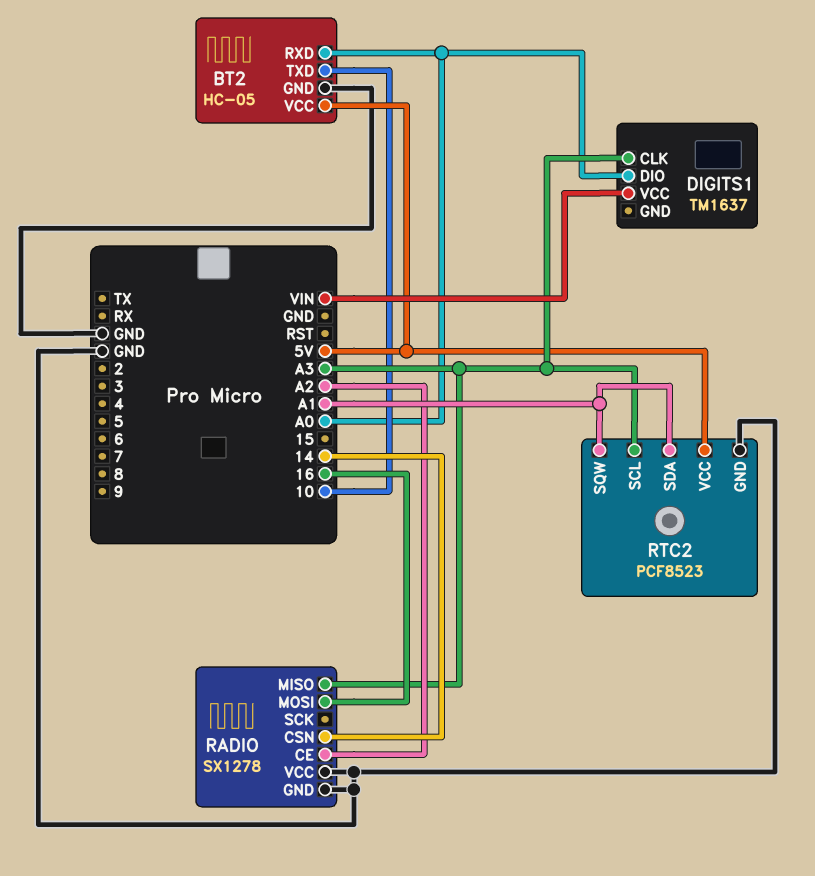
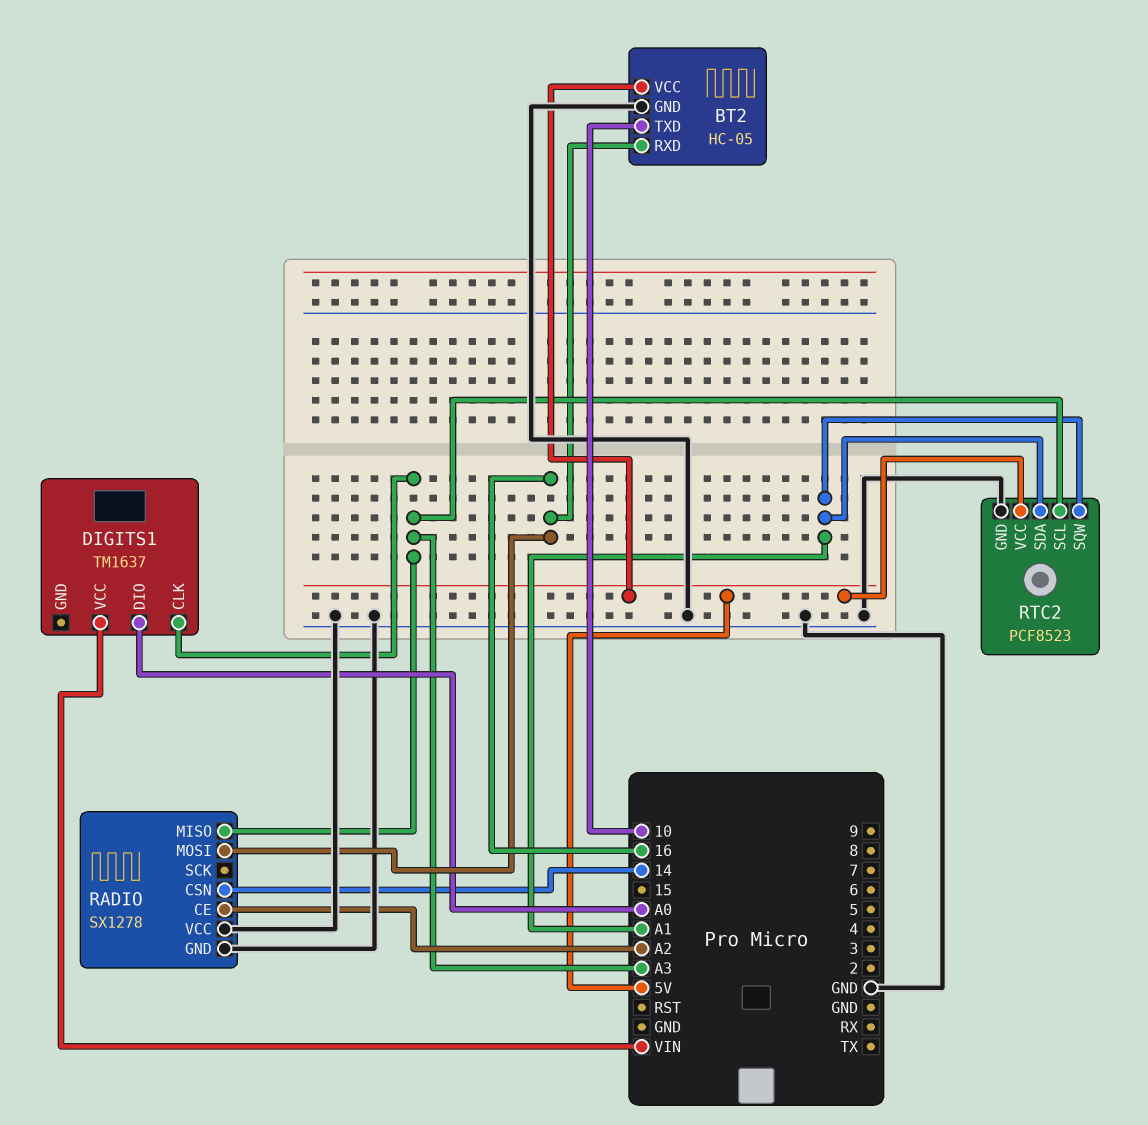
BT2 pin RXD: A0 -> 16

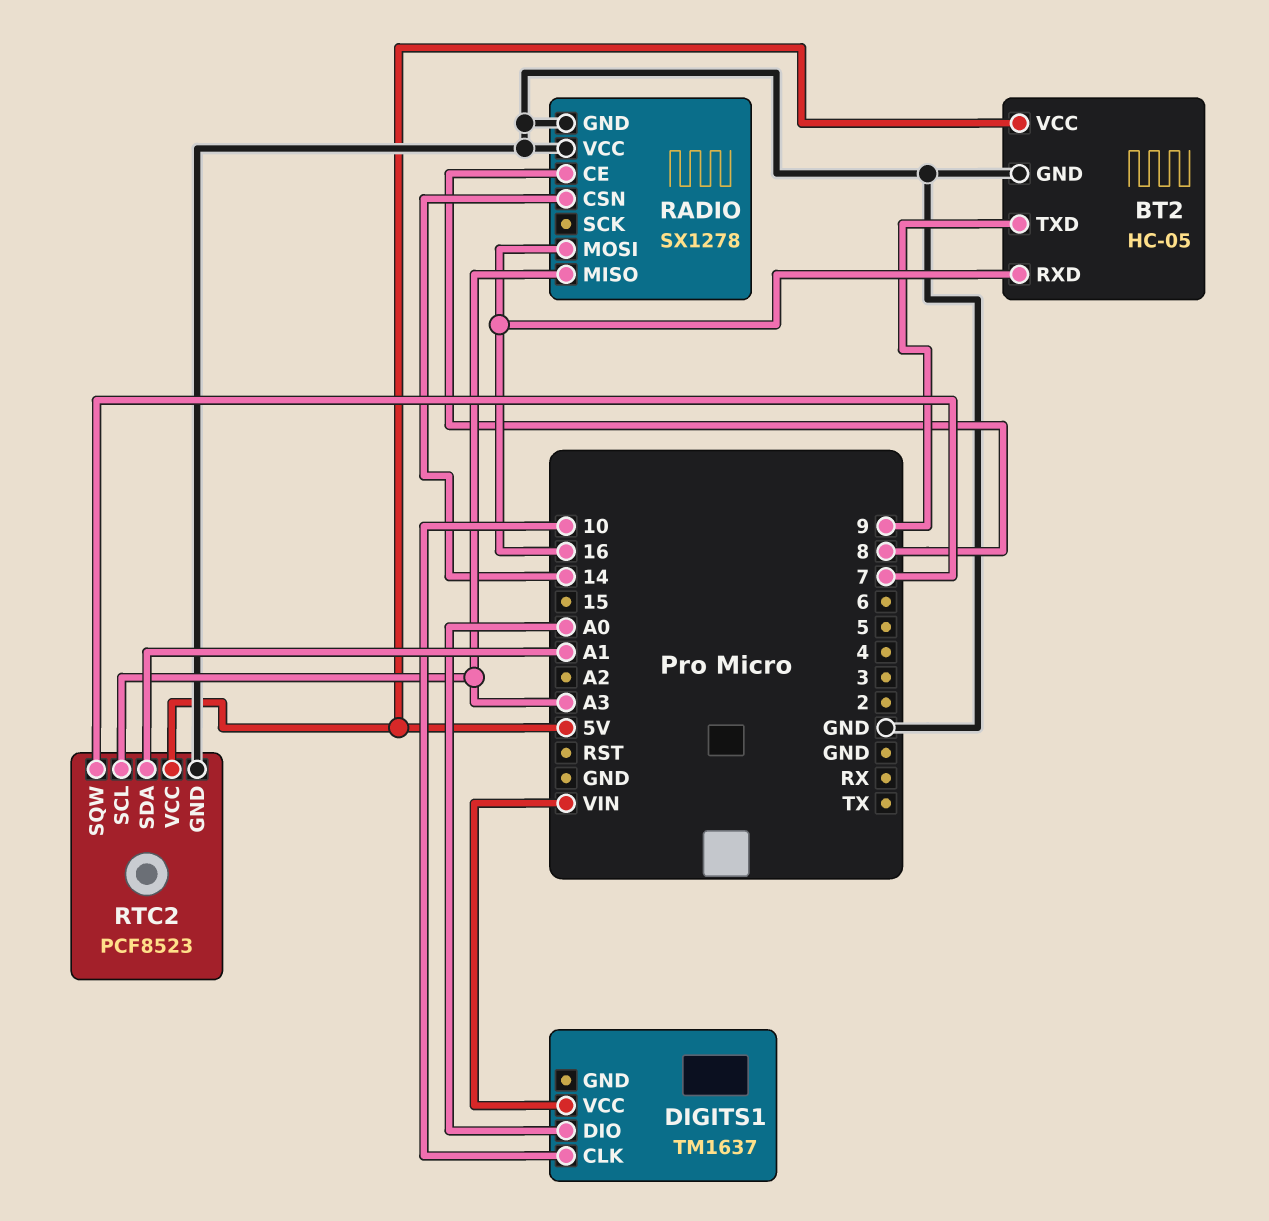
BT2 pin TXD: 10 -> 9
DIGITS1 pin CLK: A3 -> 10
RADIO pin CE: A2 -> 8
RTC2 pin SQW: A1 -> 7

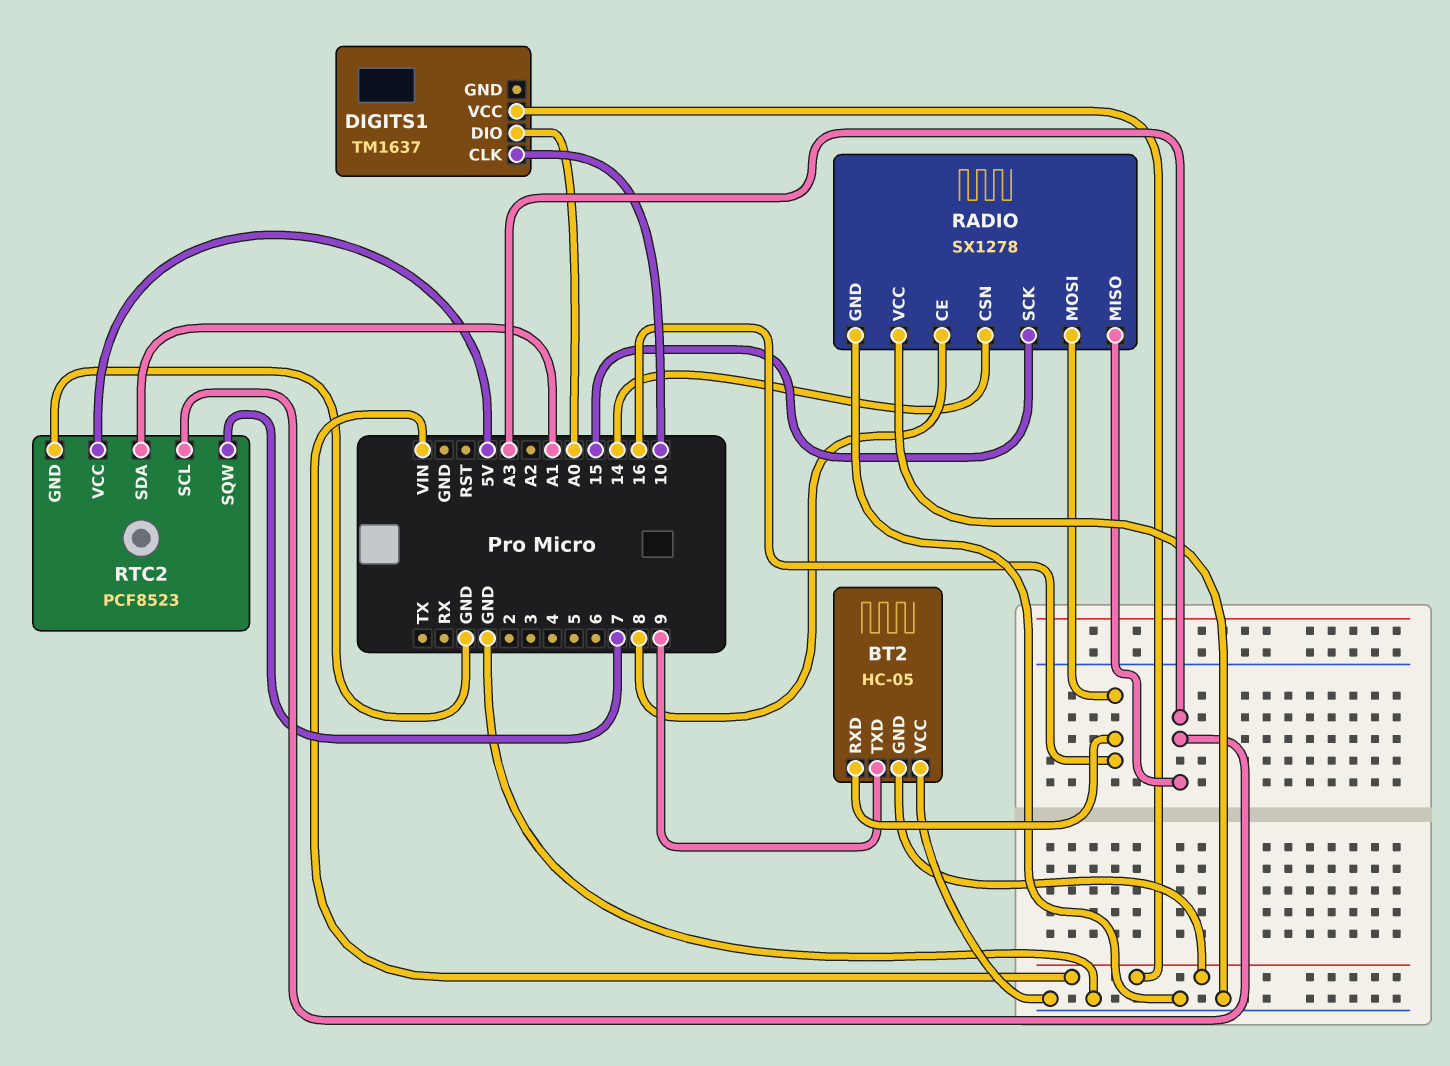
BT2 pin GND: GND -> VIN
BT2 pin VCC: 5V -> GND
RADIO pin SCK: none -> 15

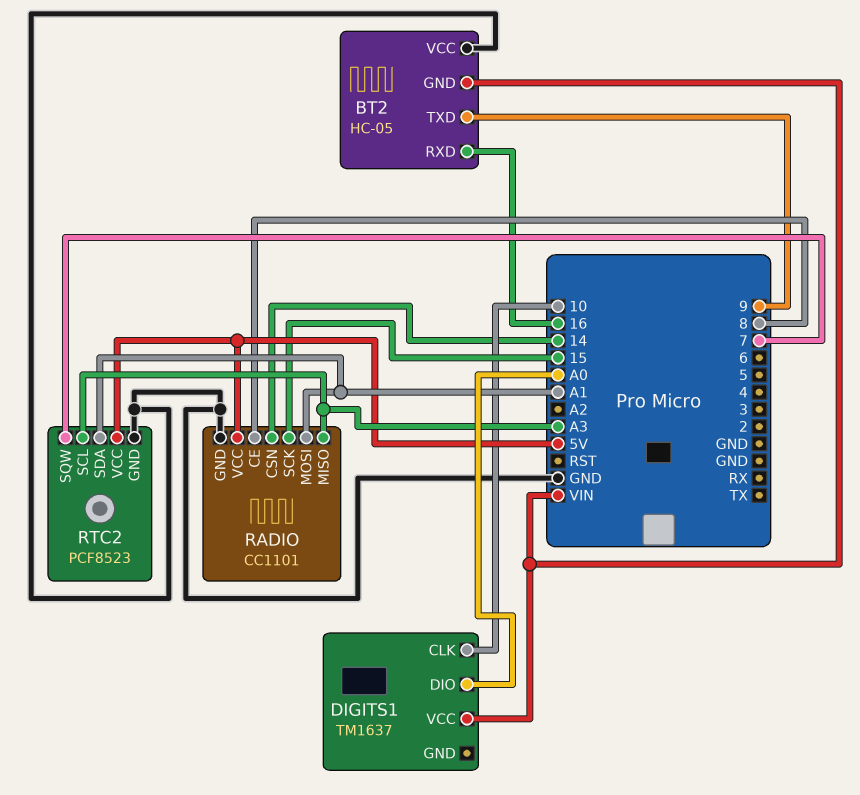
RADIO: SX1278 -> CC1101
RADIO pin MOSI: 16 -> A1
RADIO pin VCC: GND -> 5V

